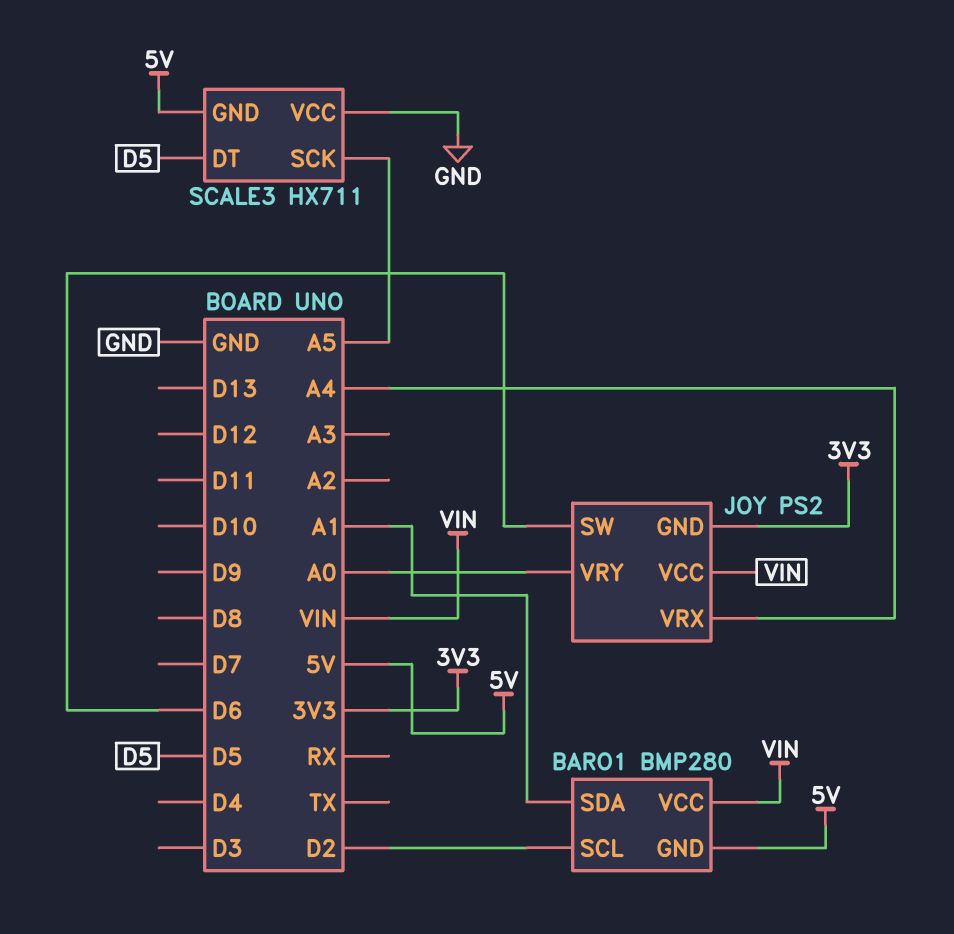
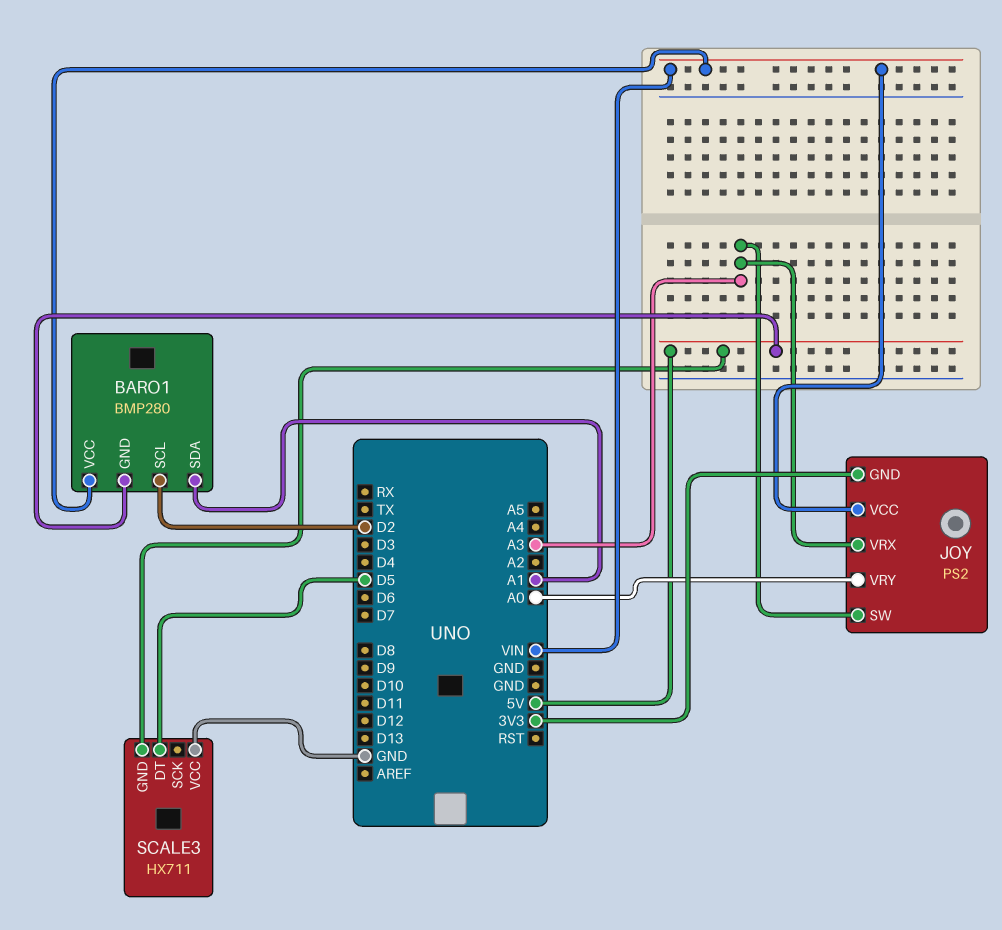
JOY pin SW: D6 -> A3
JOY pin VRX: A4 -> A3
SCALE3 pin SCK: A5 -> none

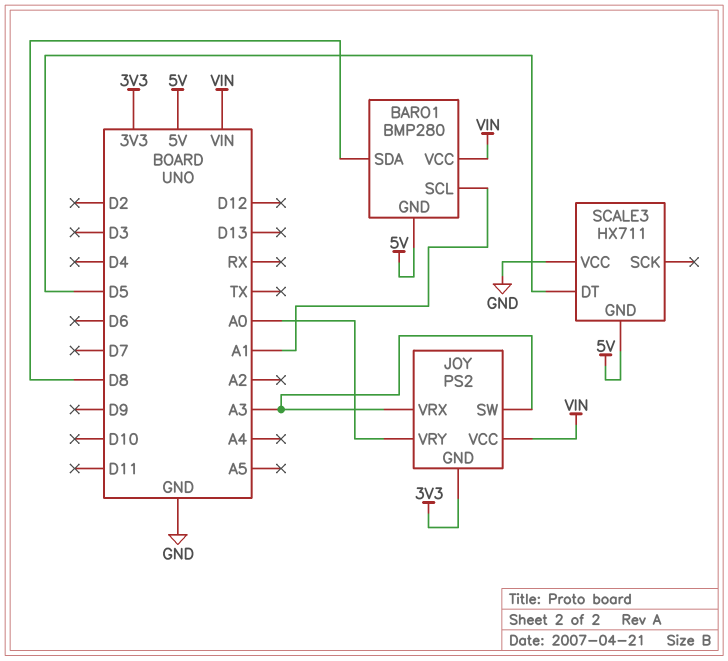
BARO1 pin SCL: D2 -> A1
BARO1 pin SDA: A1 -> D8

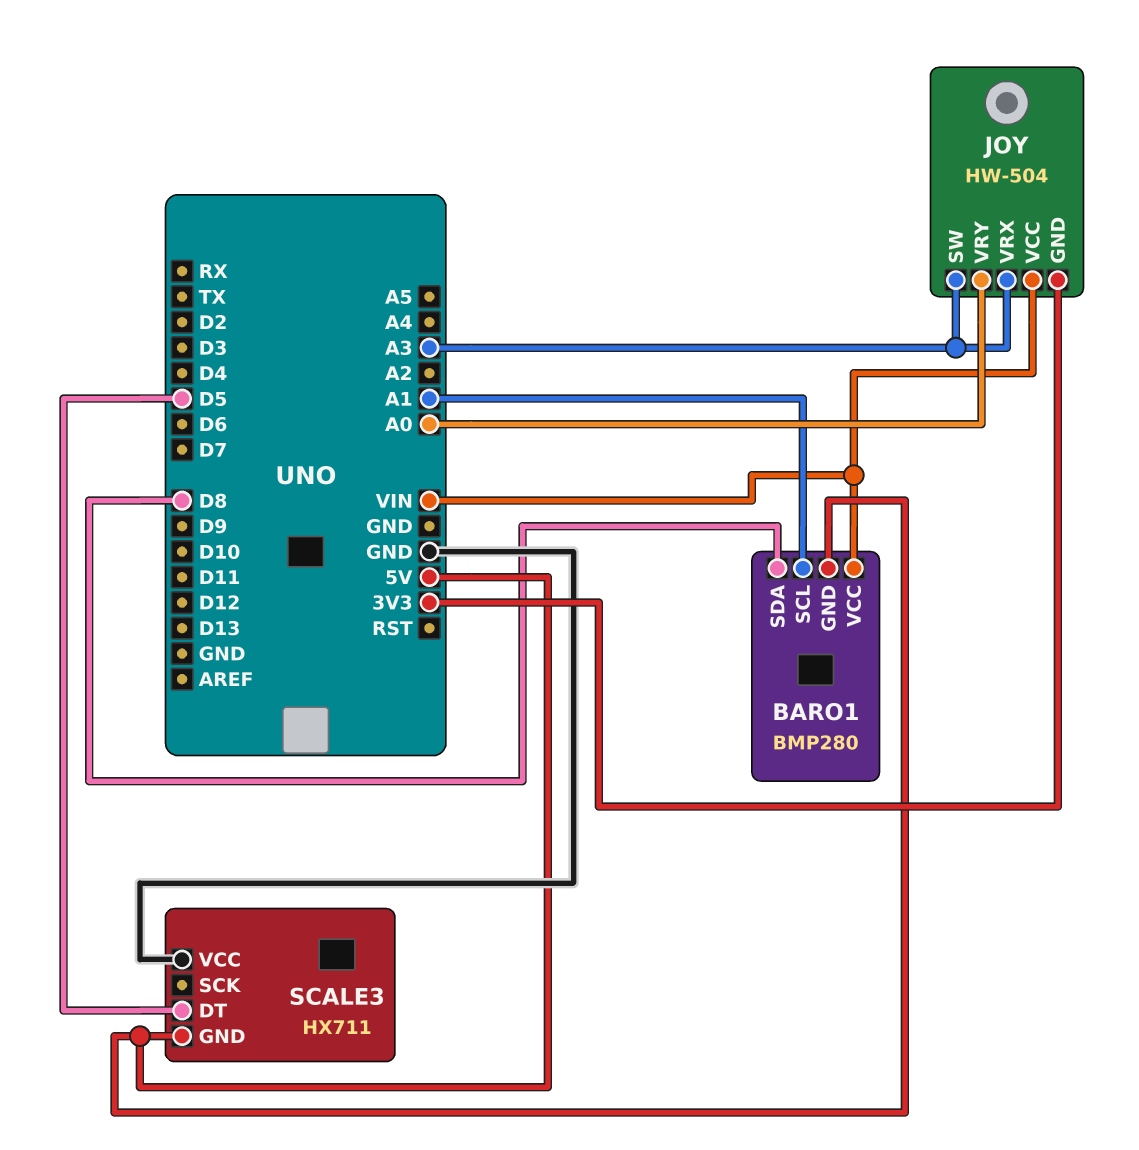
JOY: PS2 -> HW-504

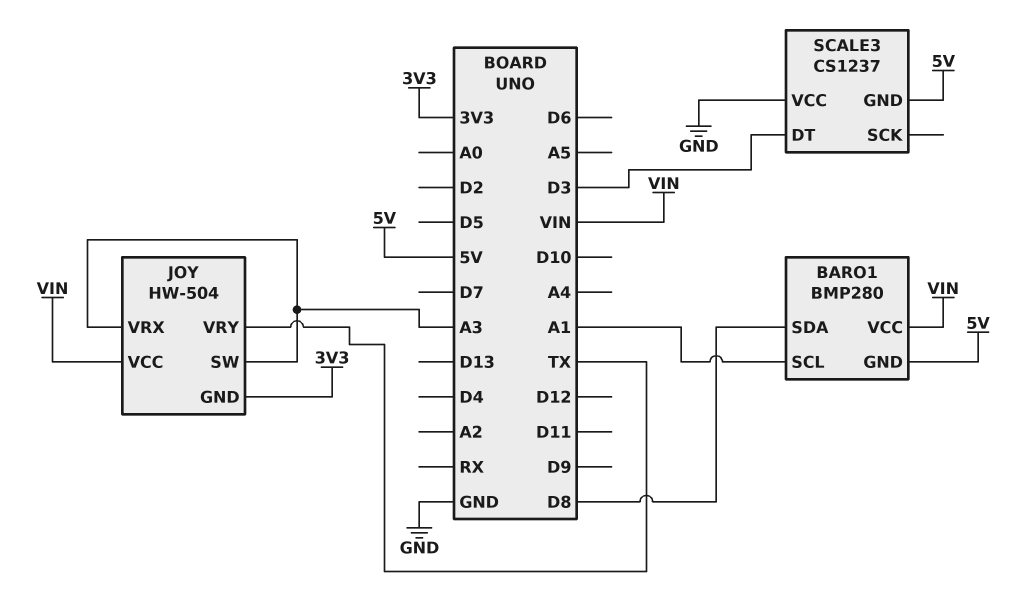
JOY pin VRY: A0 -> TX
SCALE3: HX711 -> CS1237
SCALE3 pin DT: D5 -> D3

